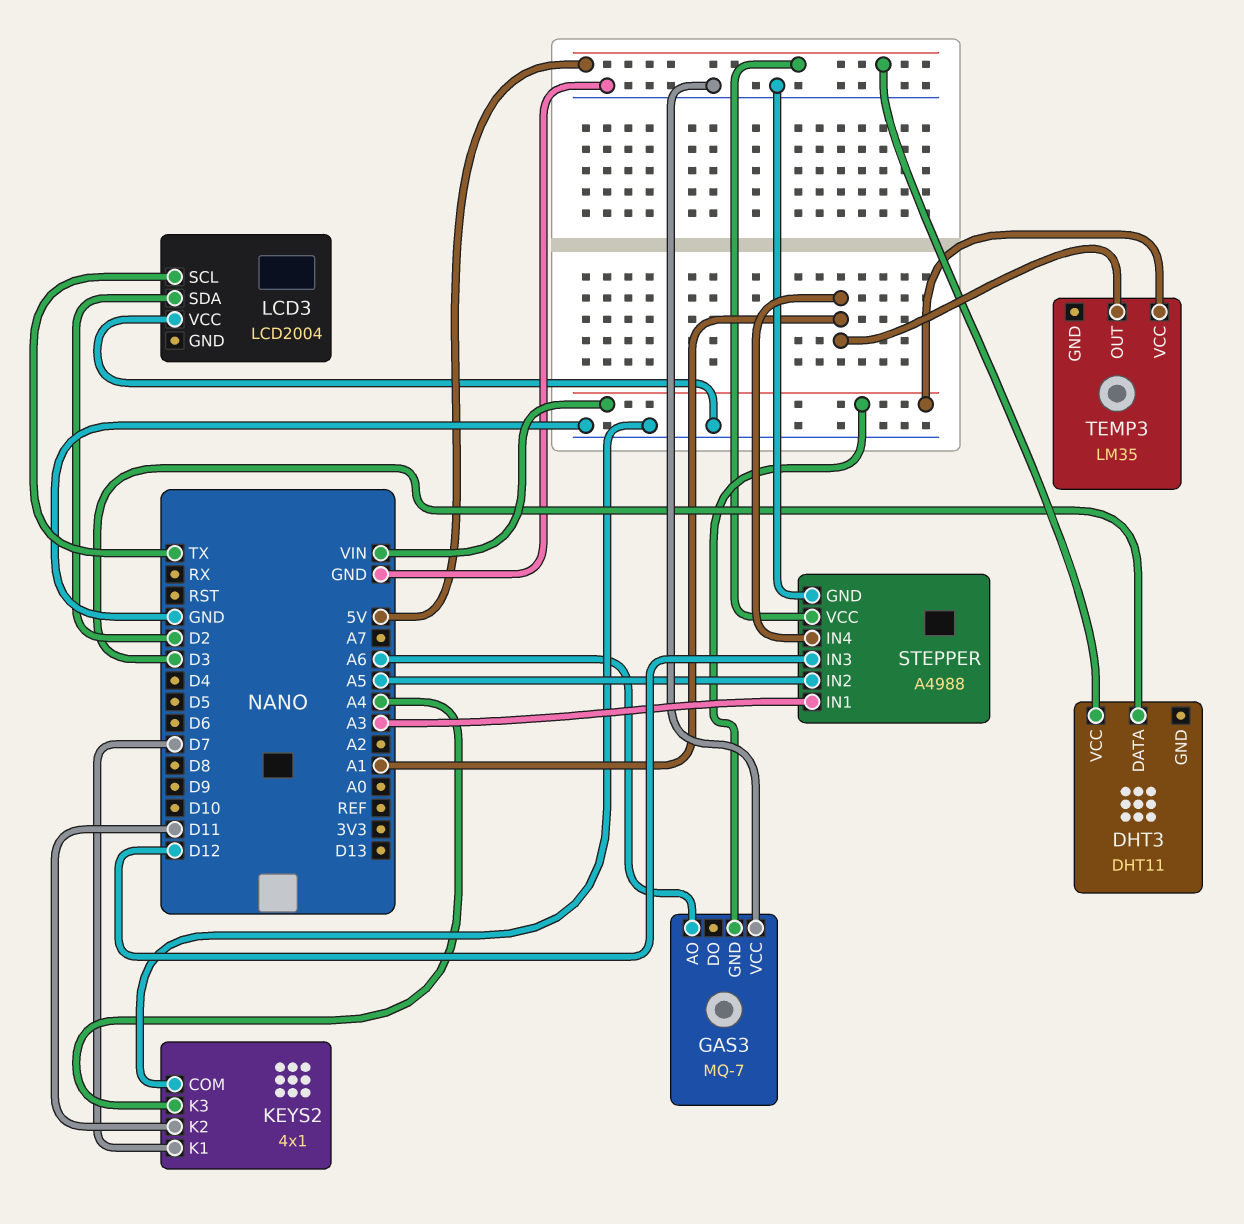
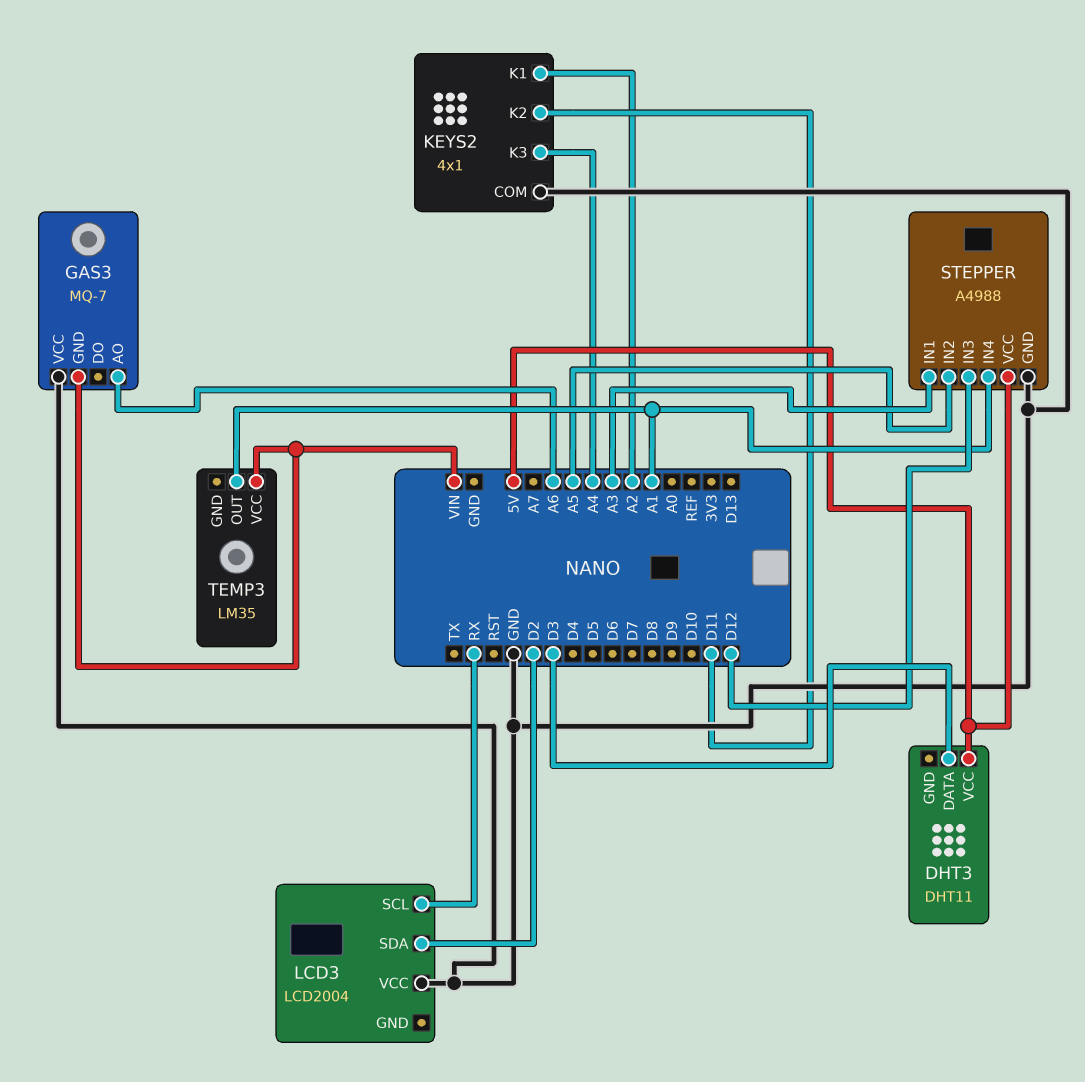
KEYS2 pin K1: D7 -> A2
LCD3 pin SCL: TX -> RX

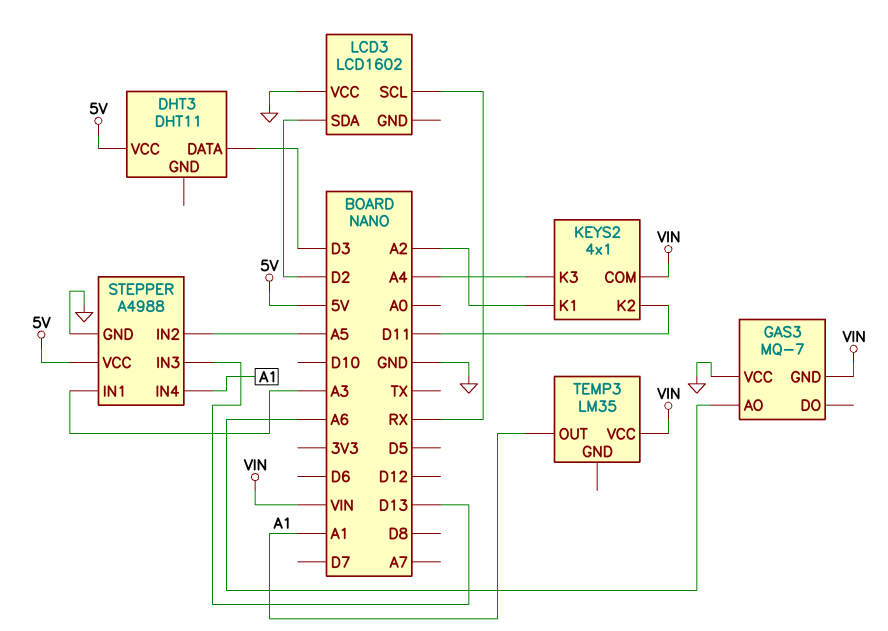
KEYS2 pin COM: GND -> VIN
LCD3: LCD2004 -> LCD1602
STEPPER pin IN3: D12 -> D13

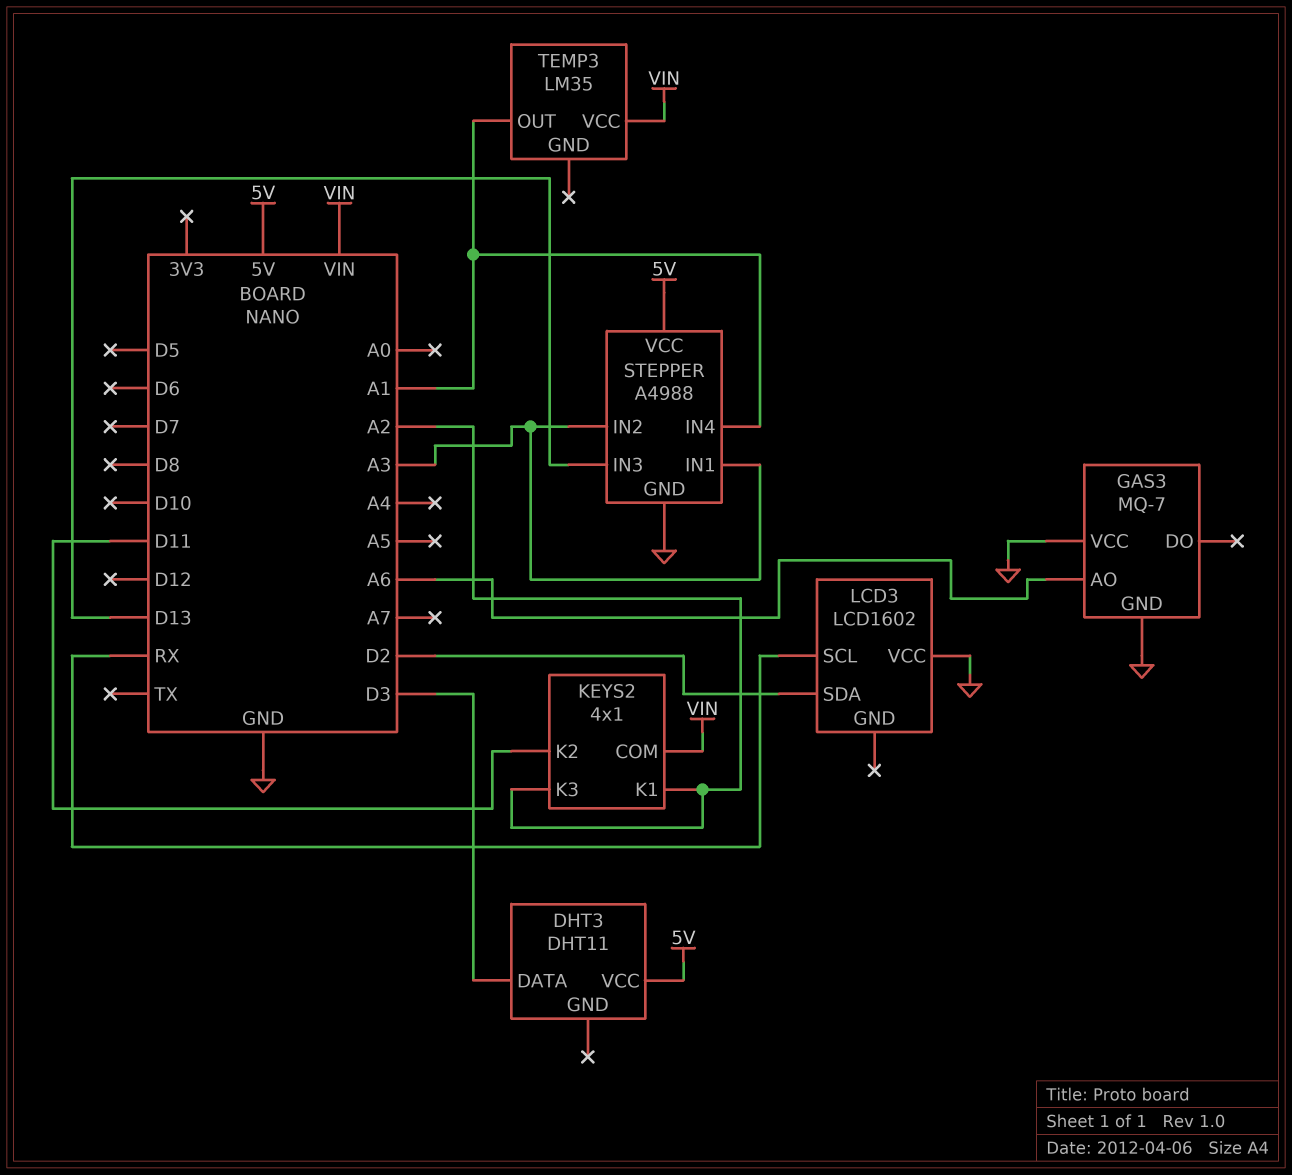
GAS3 pin GND: VIN -> GND
KEYS2 pin K3: A4 -> A2
STEPPER pin IN2: A5 -> A3

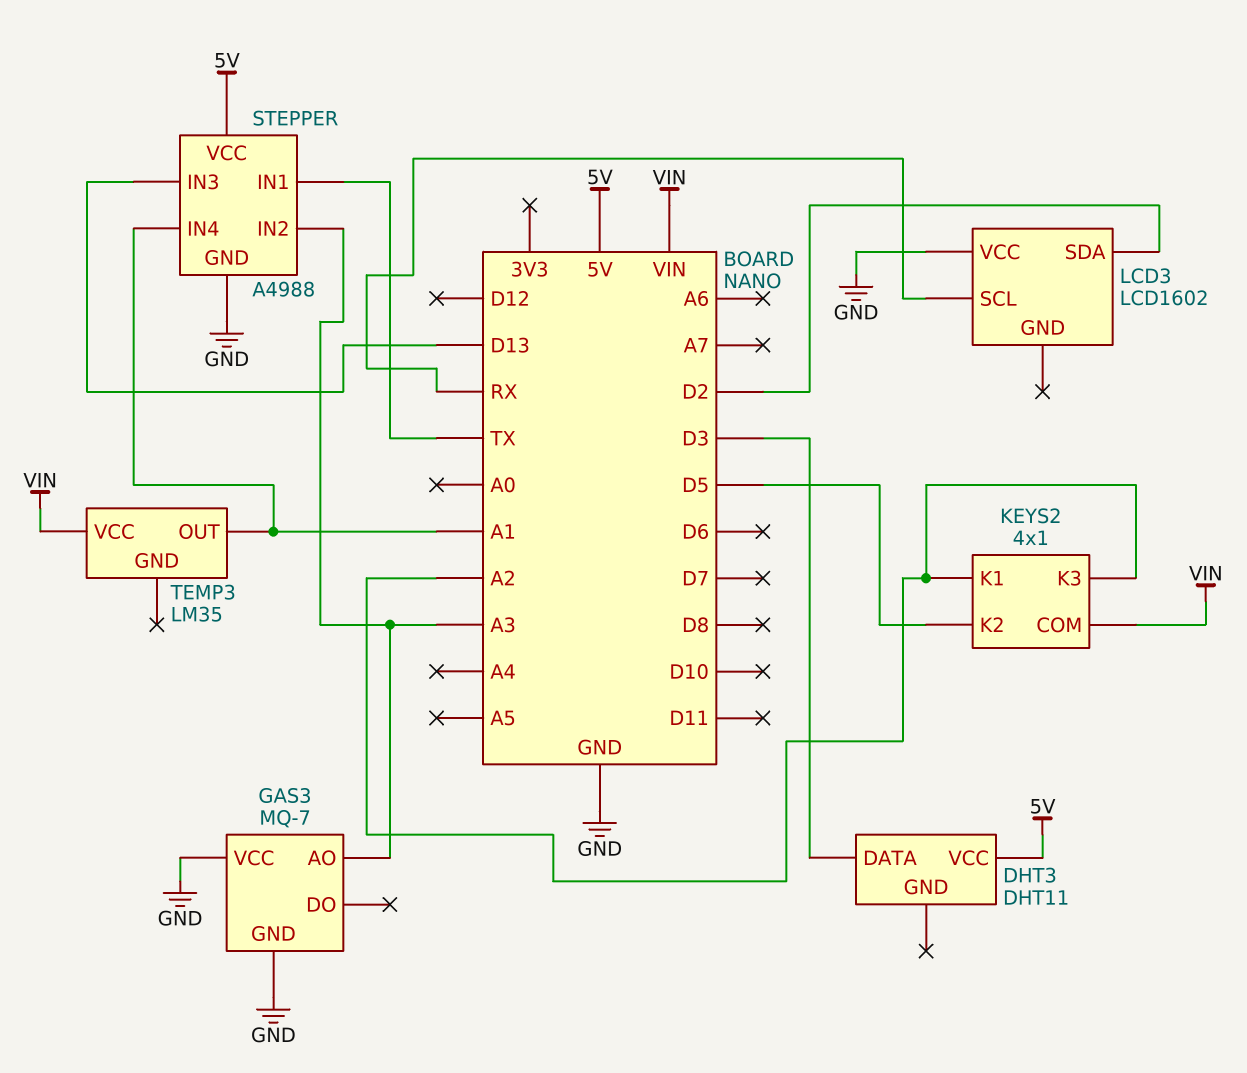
GAS3 pin AO: A6 -> A3
KEYS2 pin K2: D11 -> D5
STEPPER pin IN1: A3 -> TX

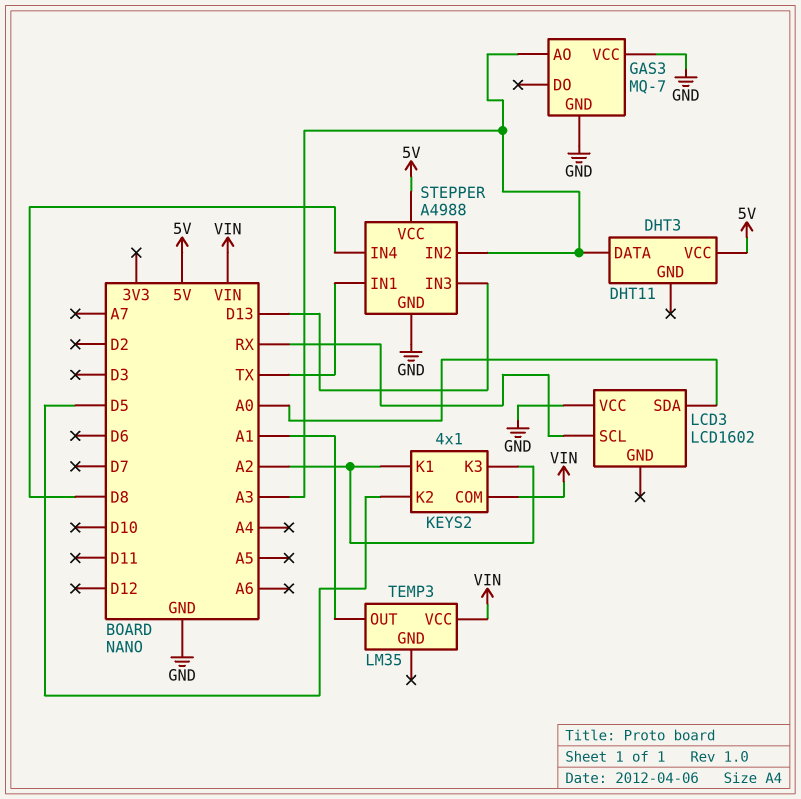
DHT3 pin DATA: D3 -> A3
LCD3 pin SDA: D2 -> A0
STEPPER pin IN4: A1 -> D8

